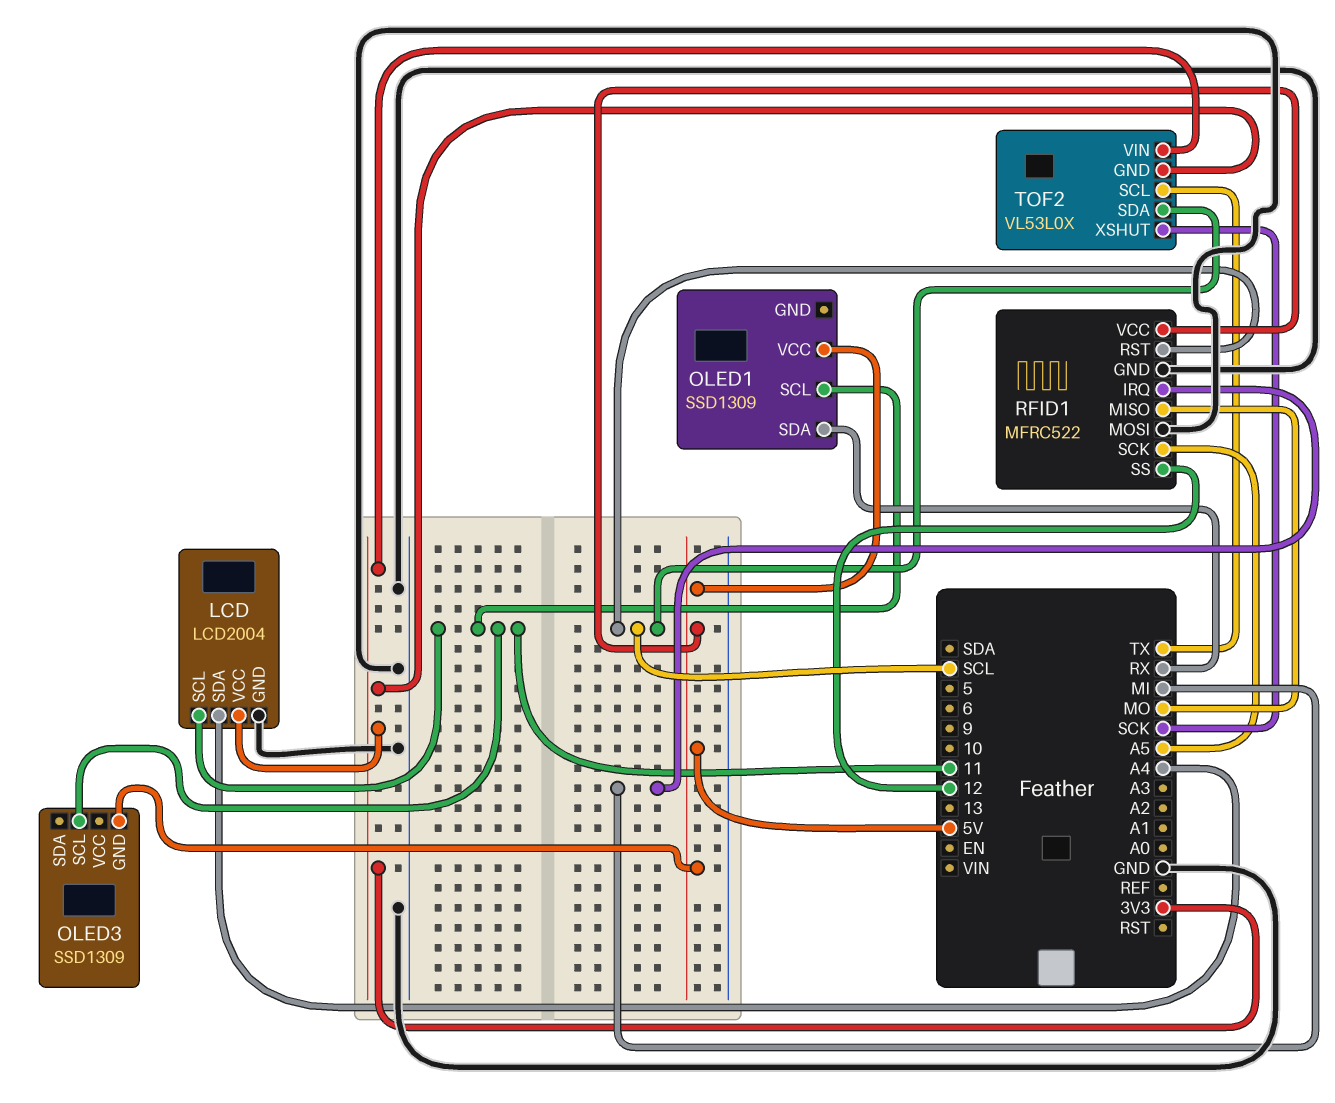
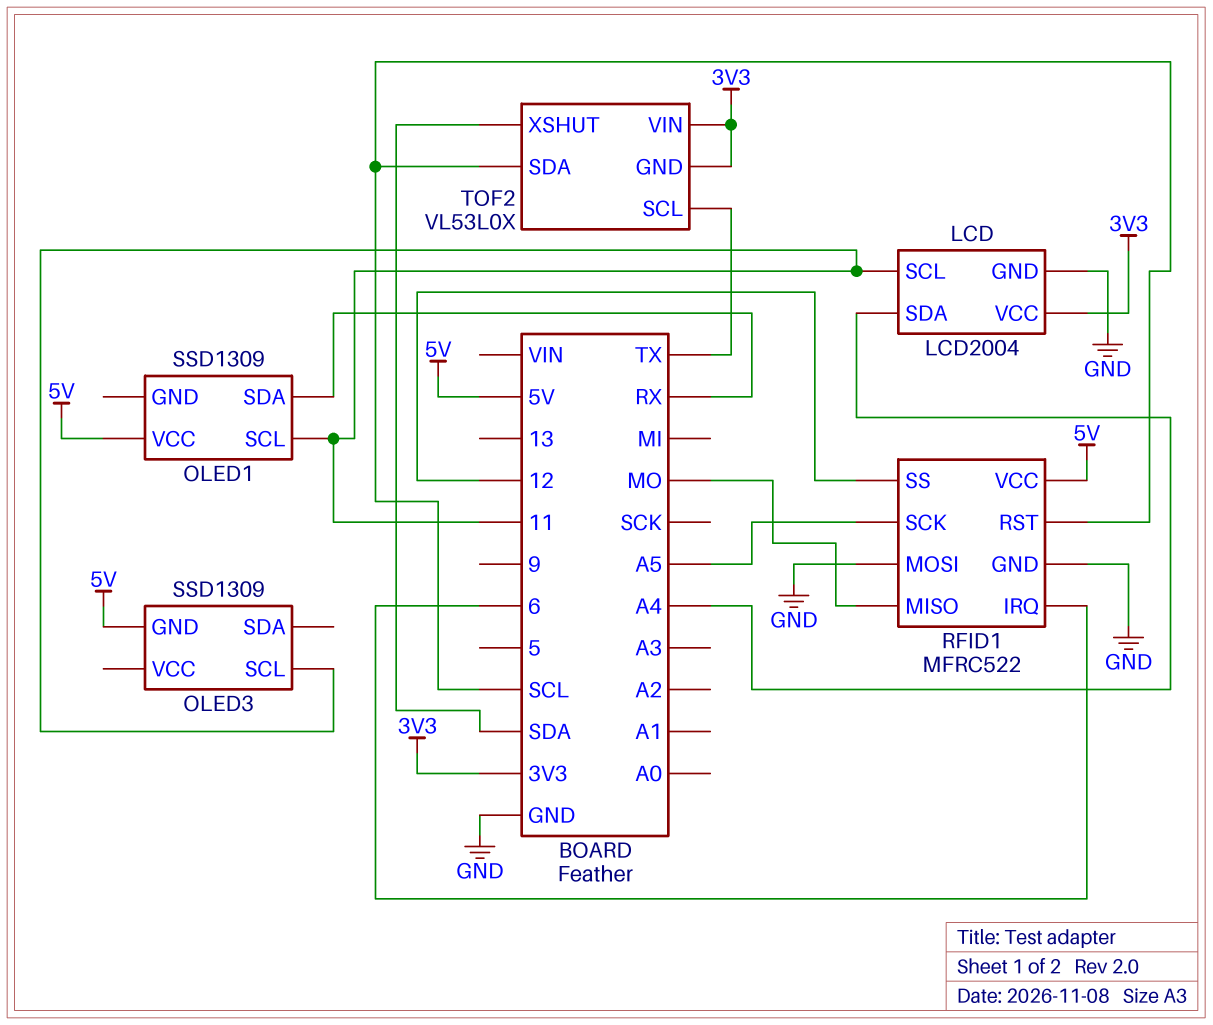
RFID1 pin IRQ: MI -> 6
TOF2 pin XSHUT: SCK -> SDA

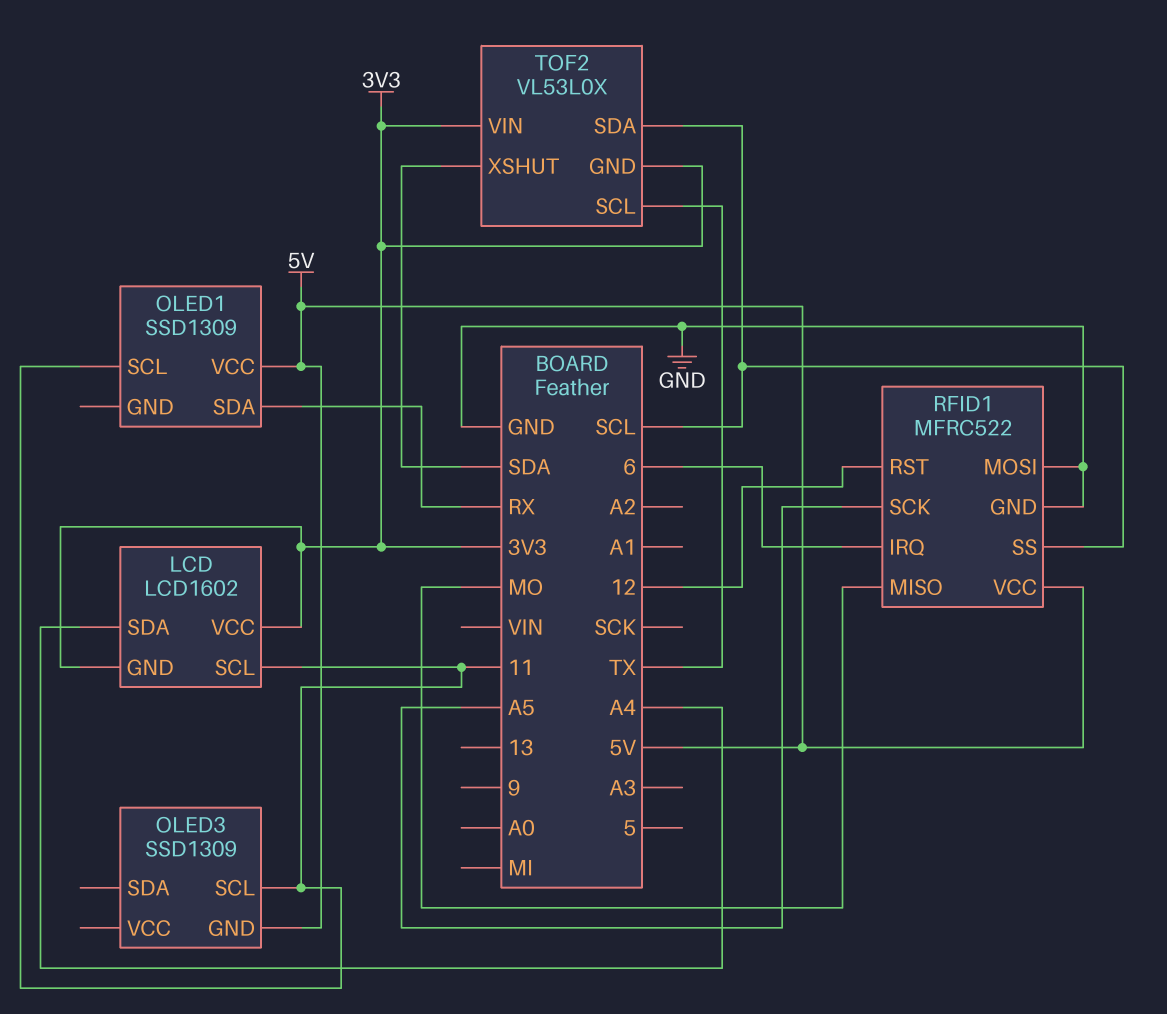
LCD: LCD2004 -> LCD1602
LCD pin GND: GND -> 3V3
RFID1 pin RST: SCL -> 12
RFID1 pin SS: 12 -> SCL

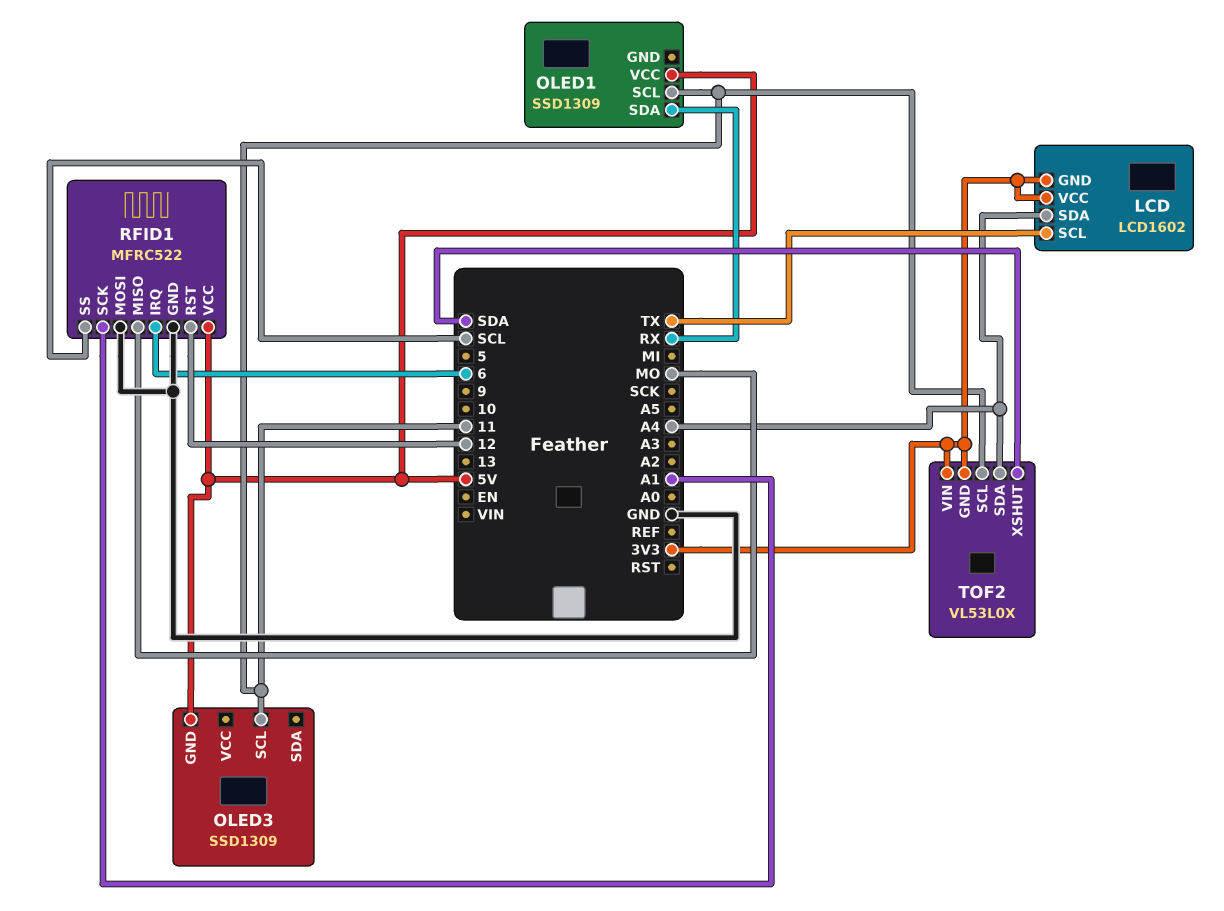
LCD pin SCL: 11 -> TX
RFID1 pin SCK: A5 -> A1
TOF2 pin SCL: TX -> 11
TOF2 pin SDA: SCL -> A4

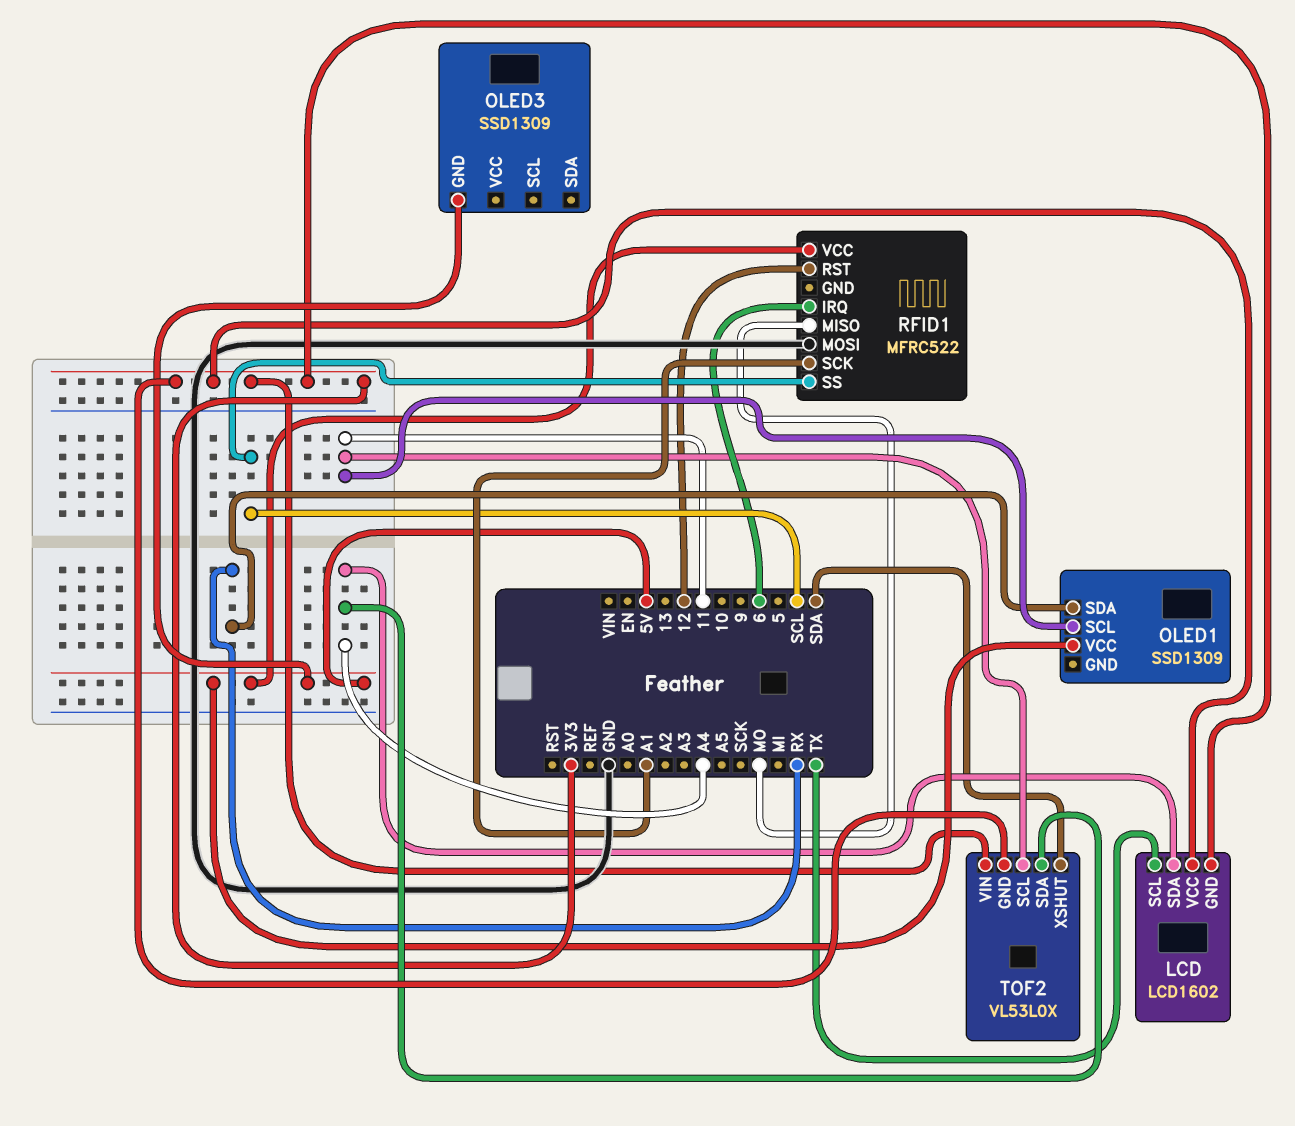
OLED3 pin SCL: 11 -> none
RFID1 pin GND: GND -> none

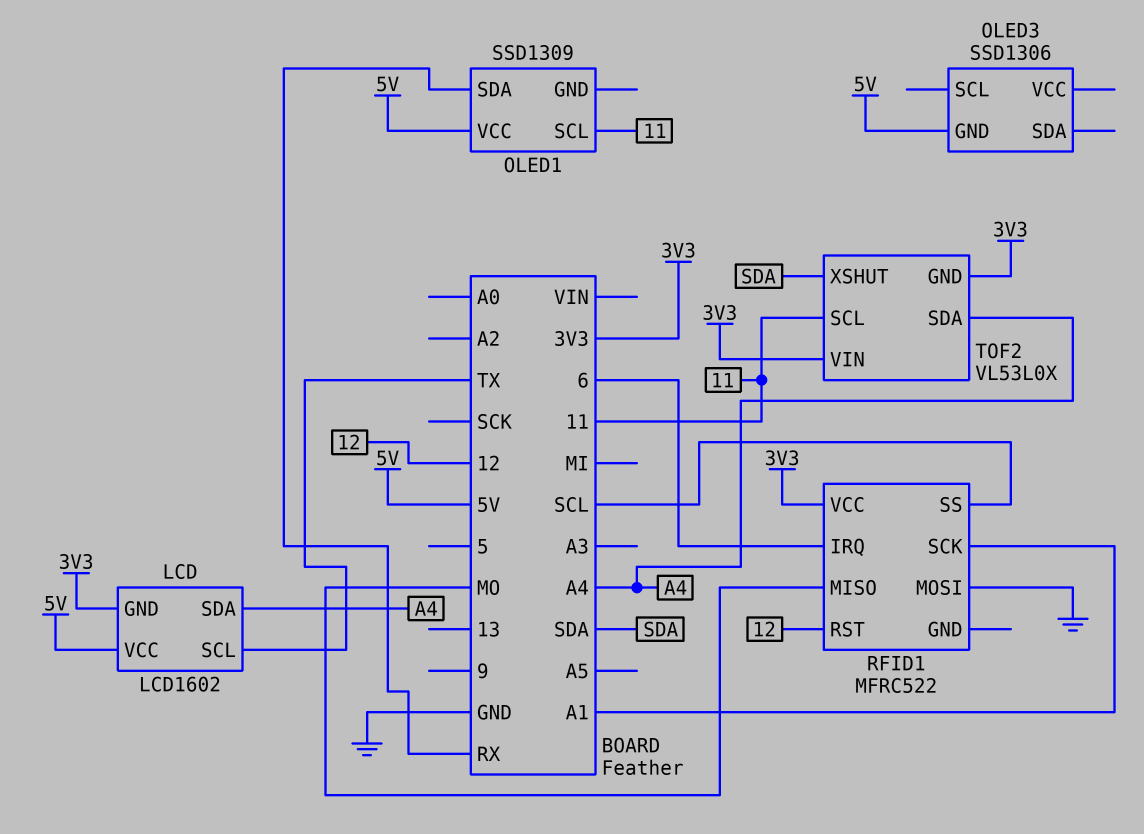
LCD pin VCC: 3V3 -> 5V
OLED3: SSD1309 -> SSD1306
RFID1 pin VCC: 5V -> 3V3

